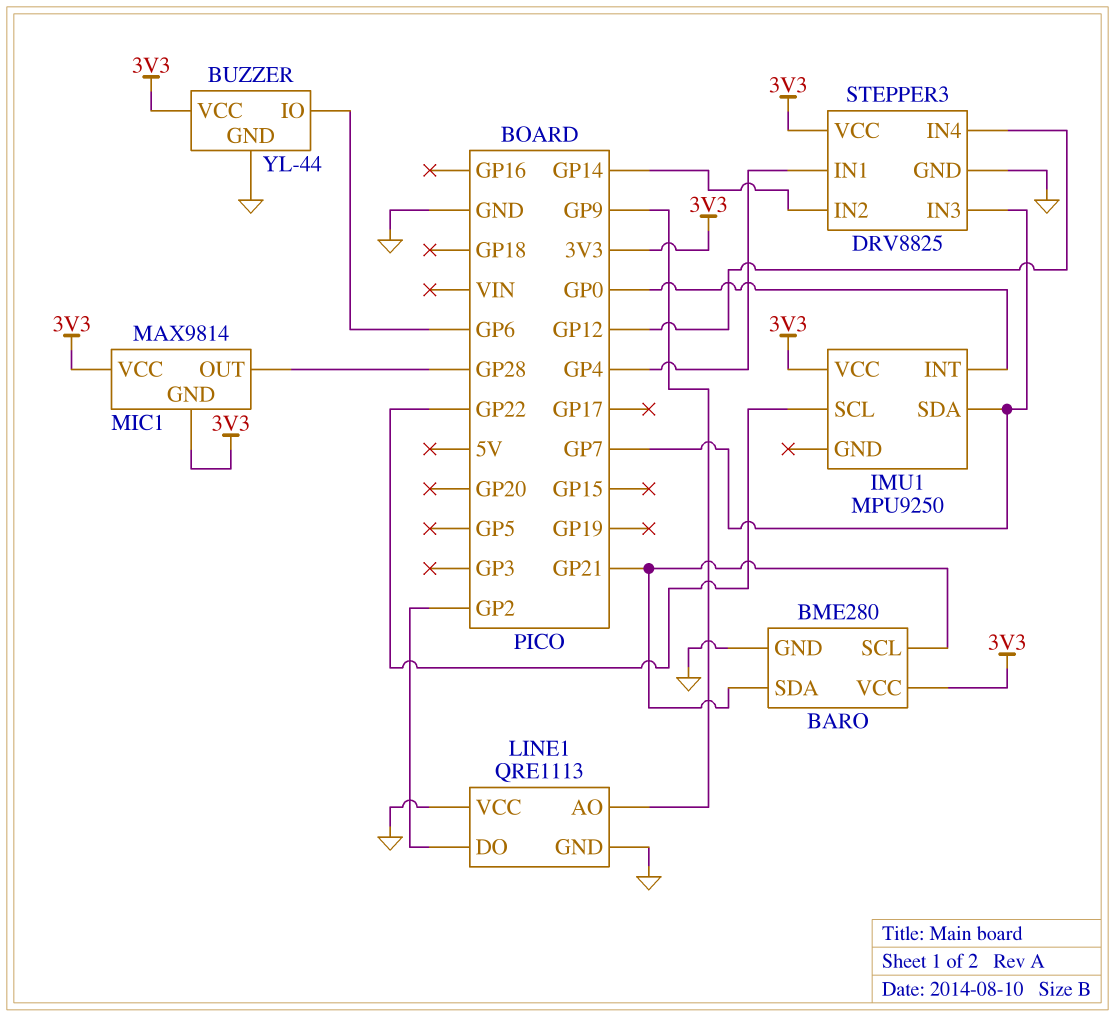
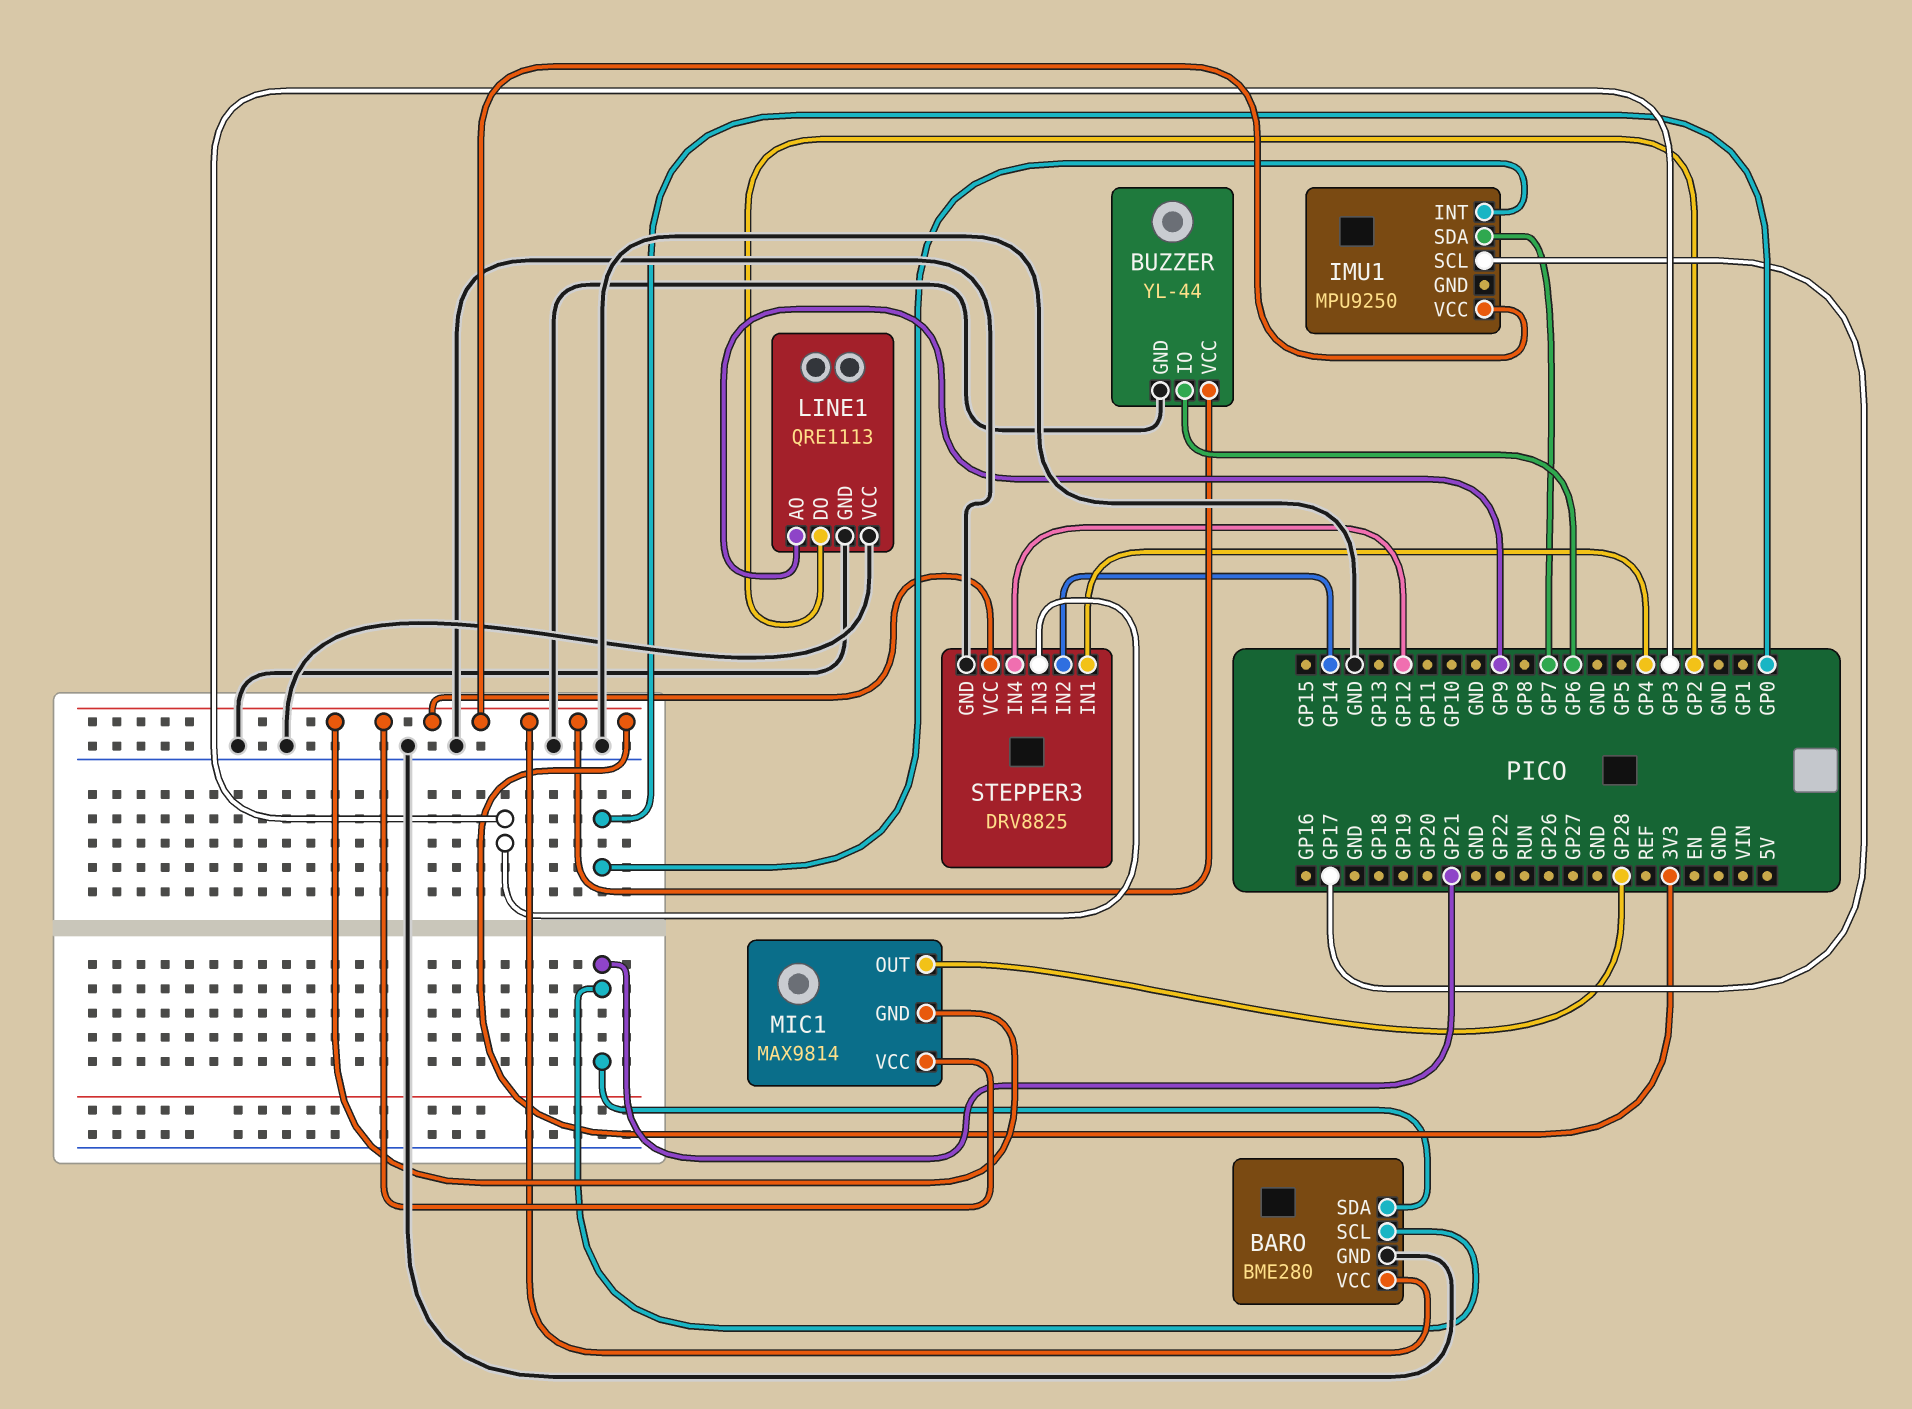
IMU1 pin SCL: GP22 -> GP17
STEPPER3 pin IN3: GP7 -> GP3

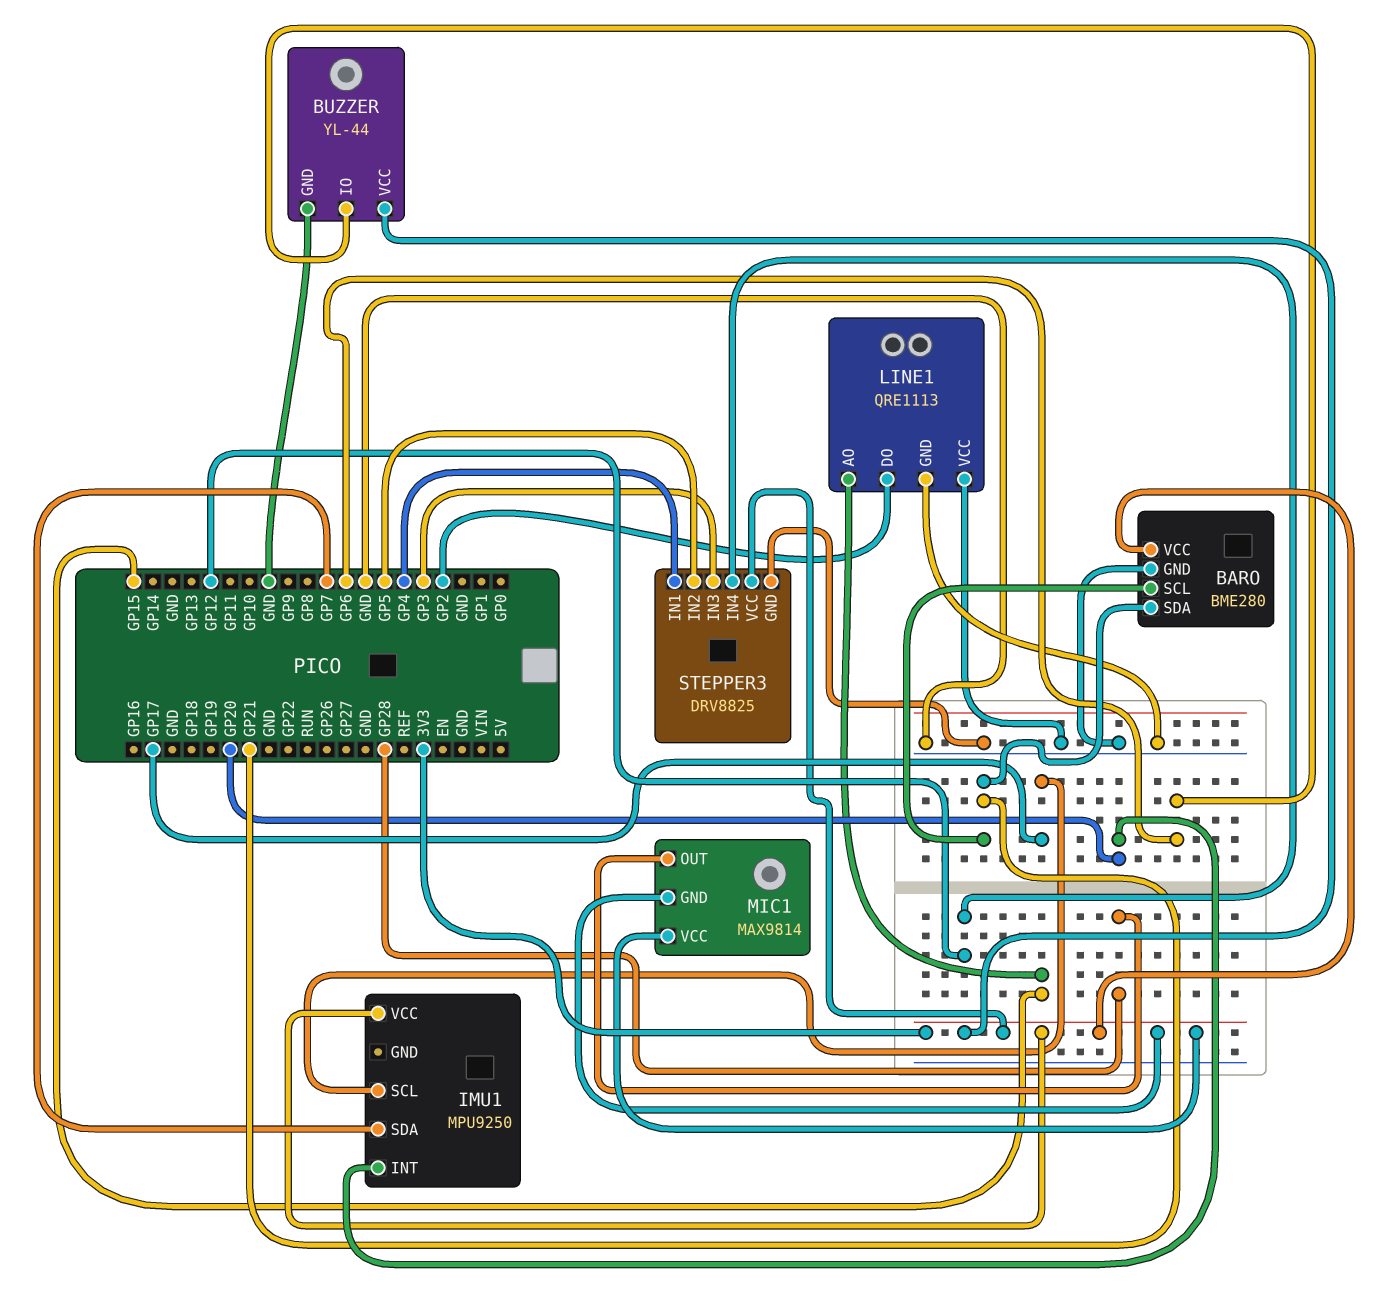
IMU1 pin INT: GP0 -> GP20
LINE1 pin AO: GP9 -> GP15
STEPPER3 pin IN2: GP14 -> GP5

